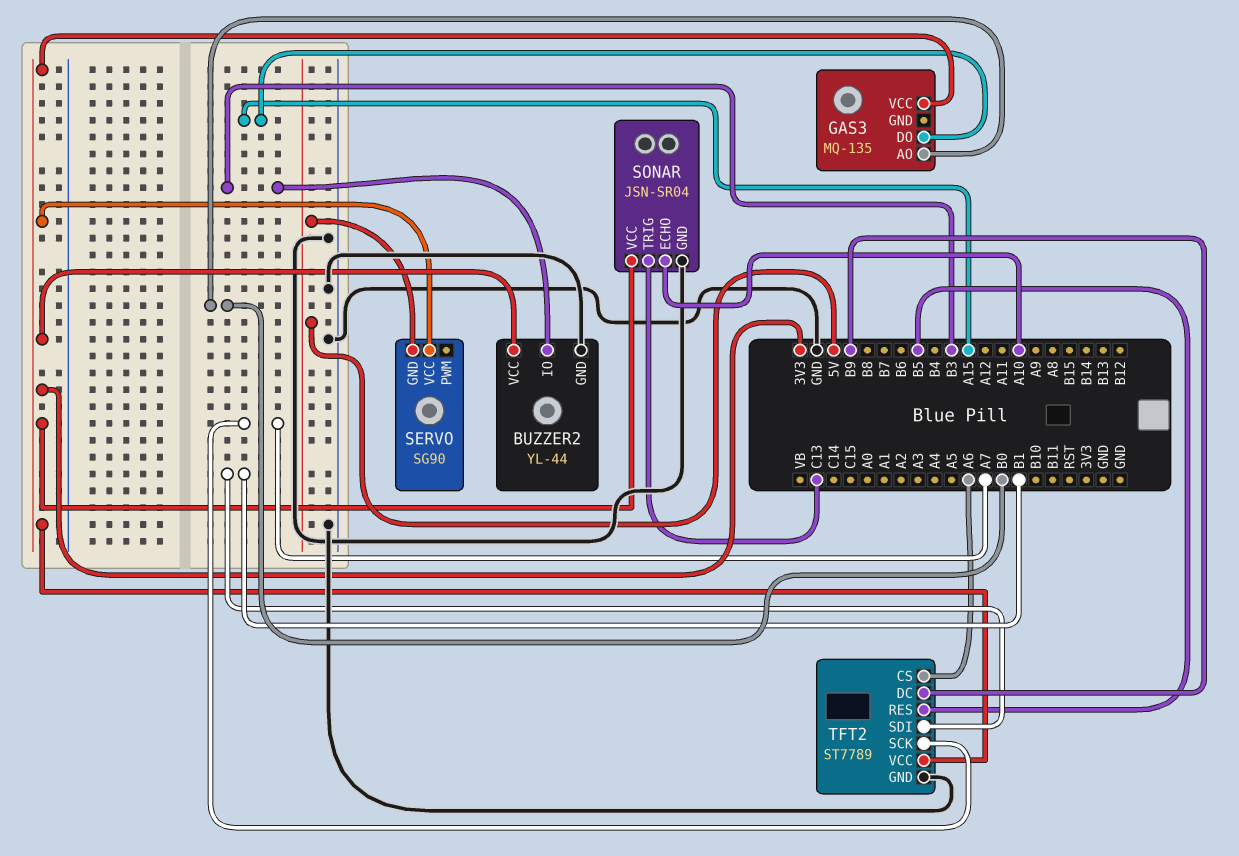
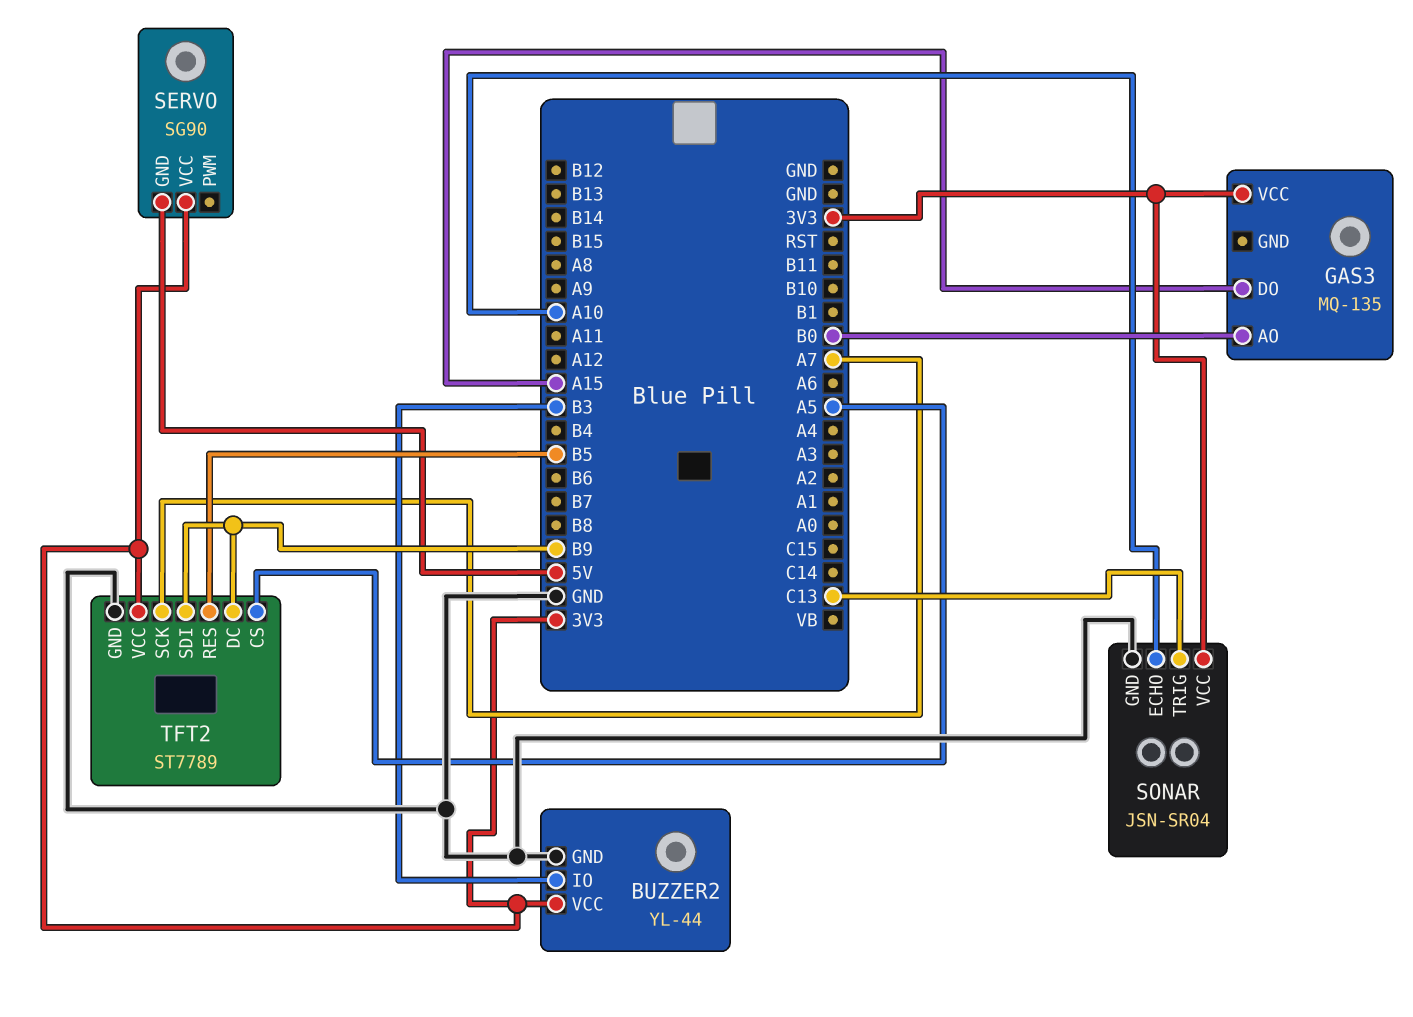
TFT2 pin CS: A6 -> A5
TFT2 pin SDI: B1 -> B9

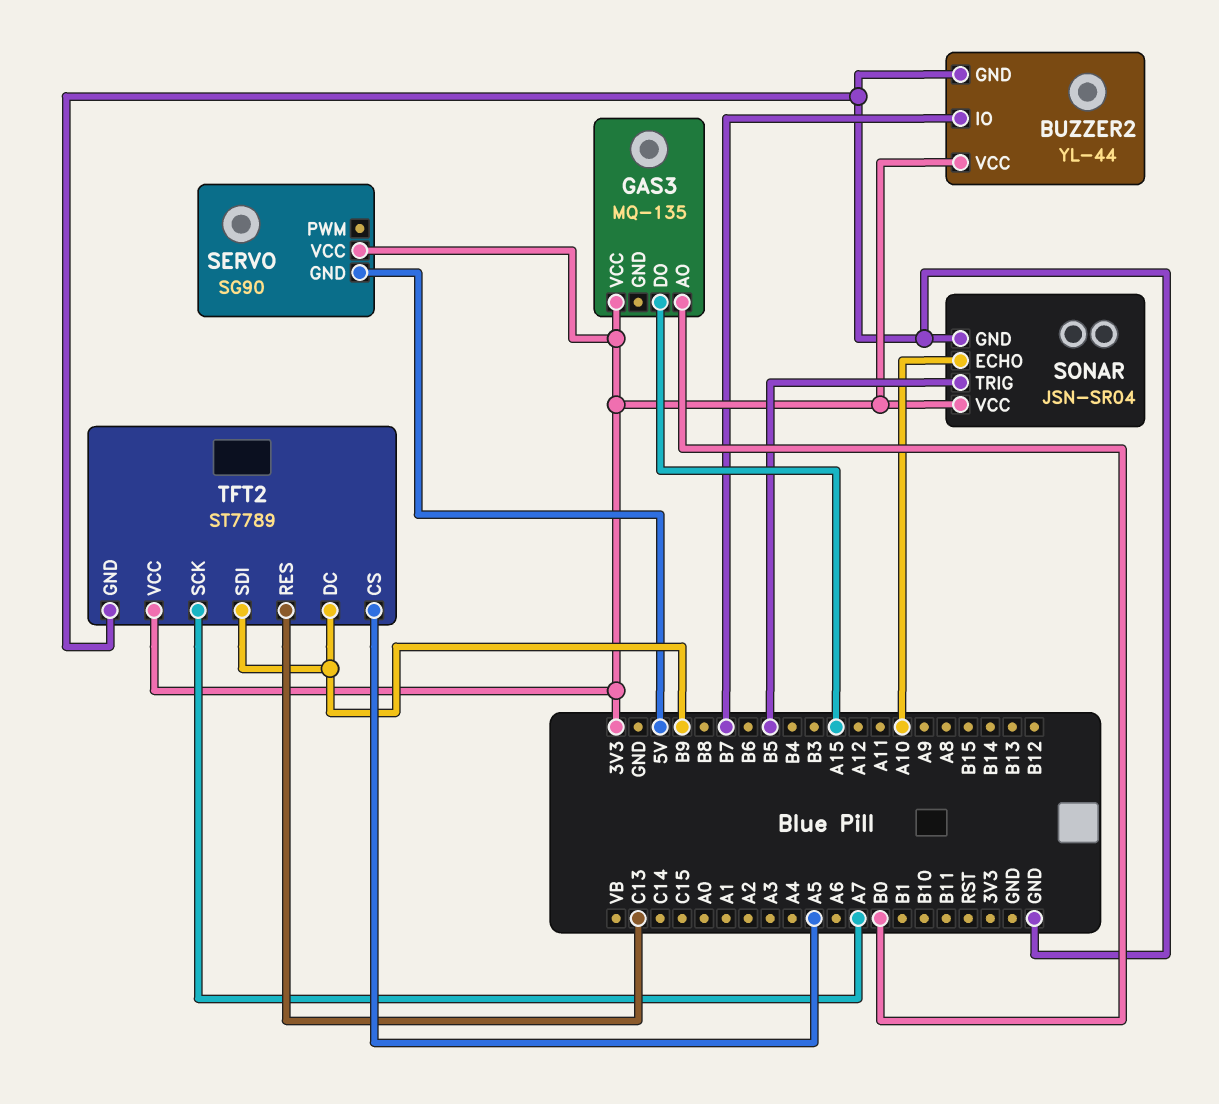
BUZZER2 pin IO: B3 -> B7
SONAR pin TRIG: C13 -> B5
TFT2 pin RES: B5 -> C13

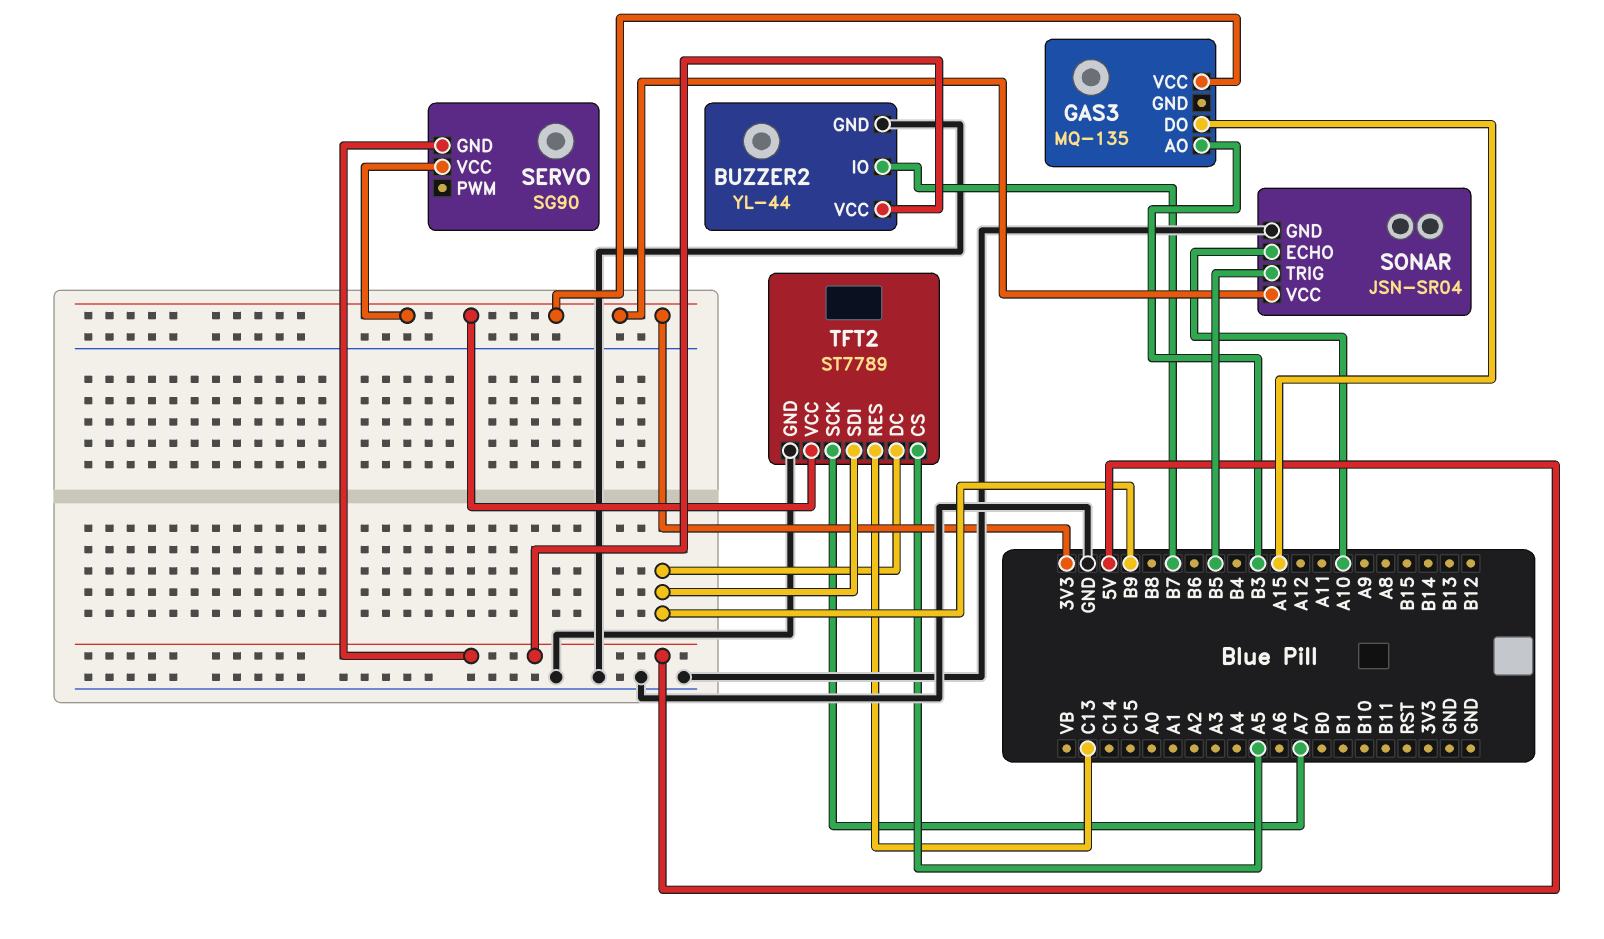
BUZZER2 pin VCC: 3V3 -> 5V
GAS3 pin AO: B0 -> B3

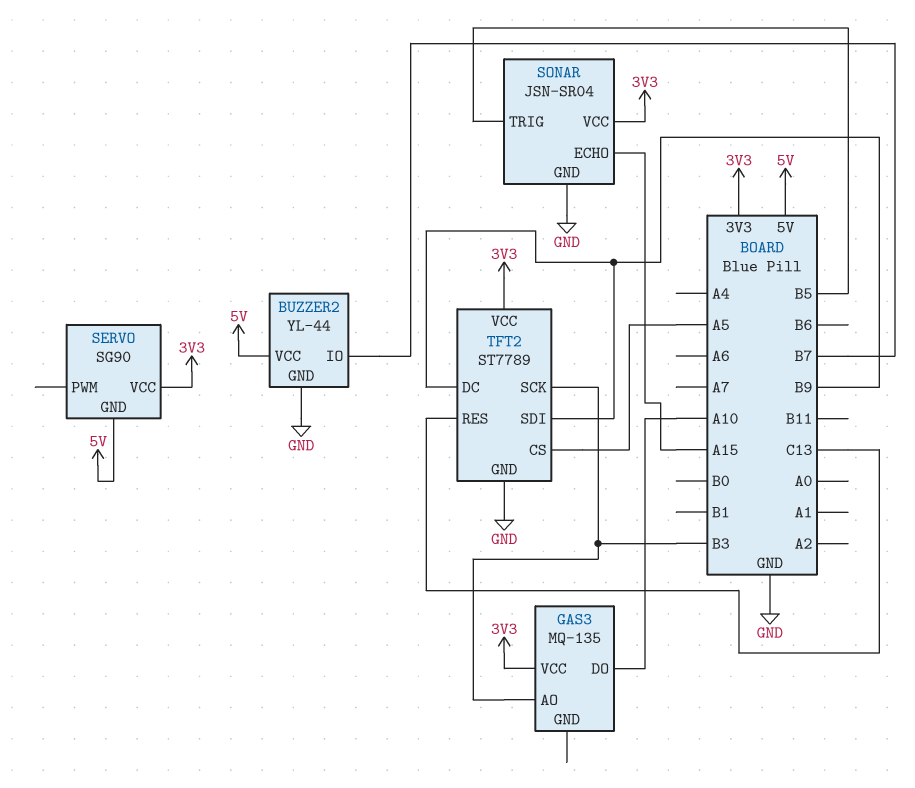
GAS3 pin DO: A15 -> A10
SONAR pin ECHO: A10 -> A15
TFT2 pin SCK: A7 -> B3

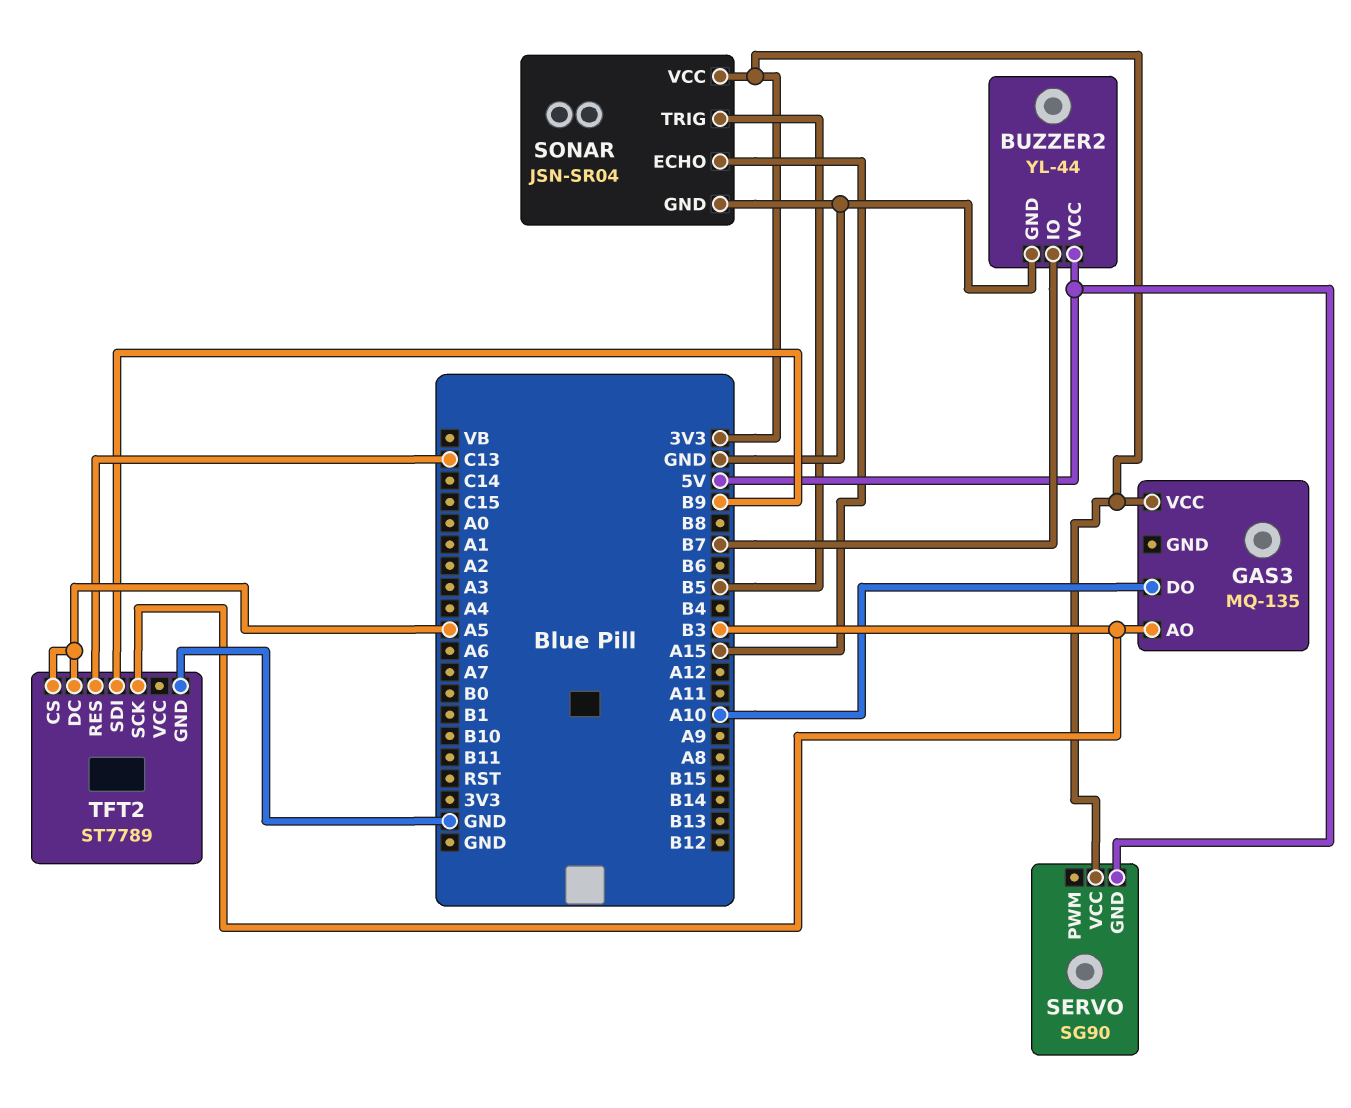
TFT2 pin DC: B9 -> A5
TFT2 pin VCC: 3V3 -> none

